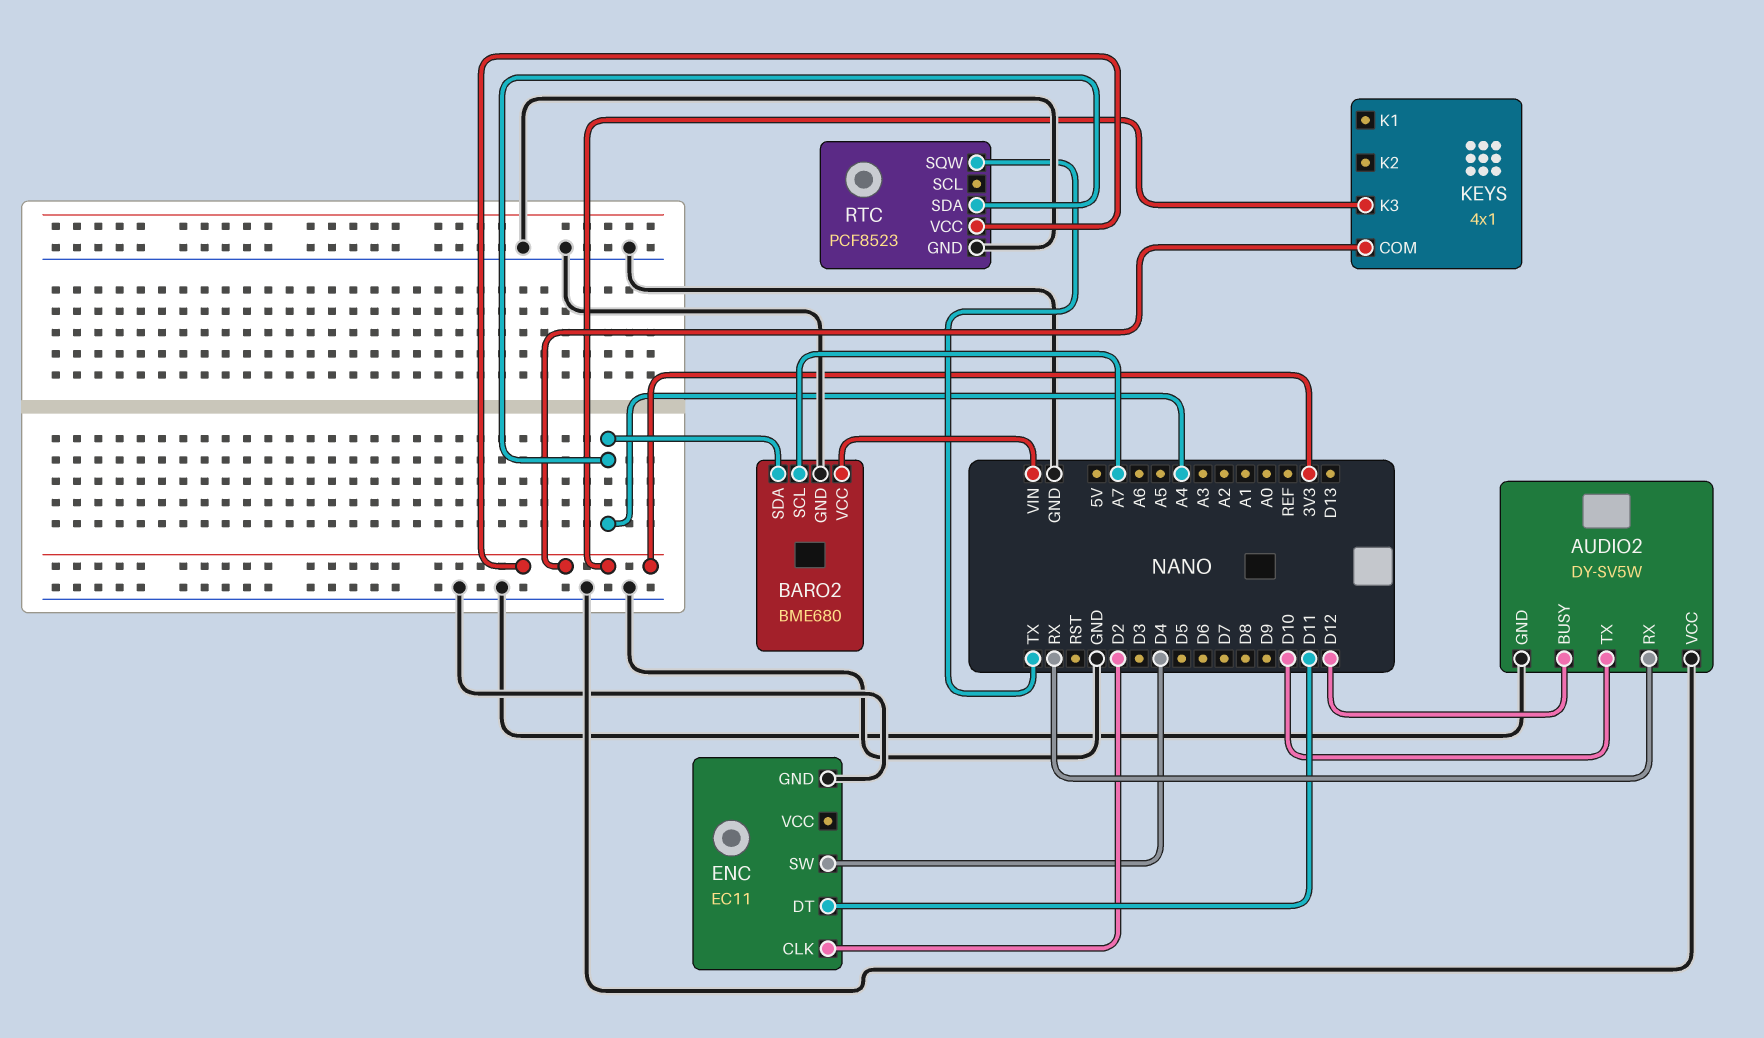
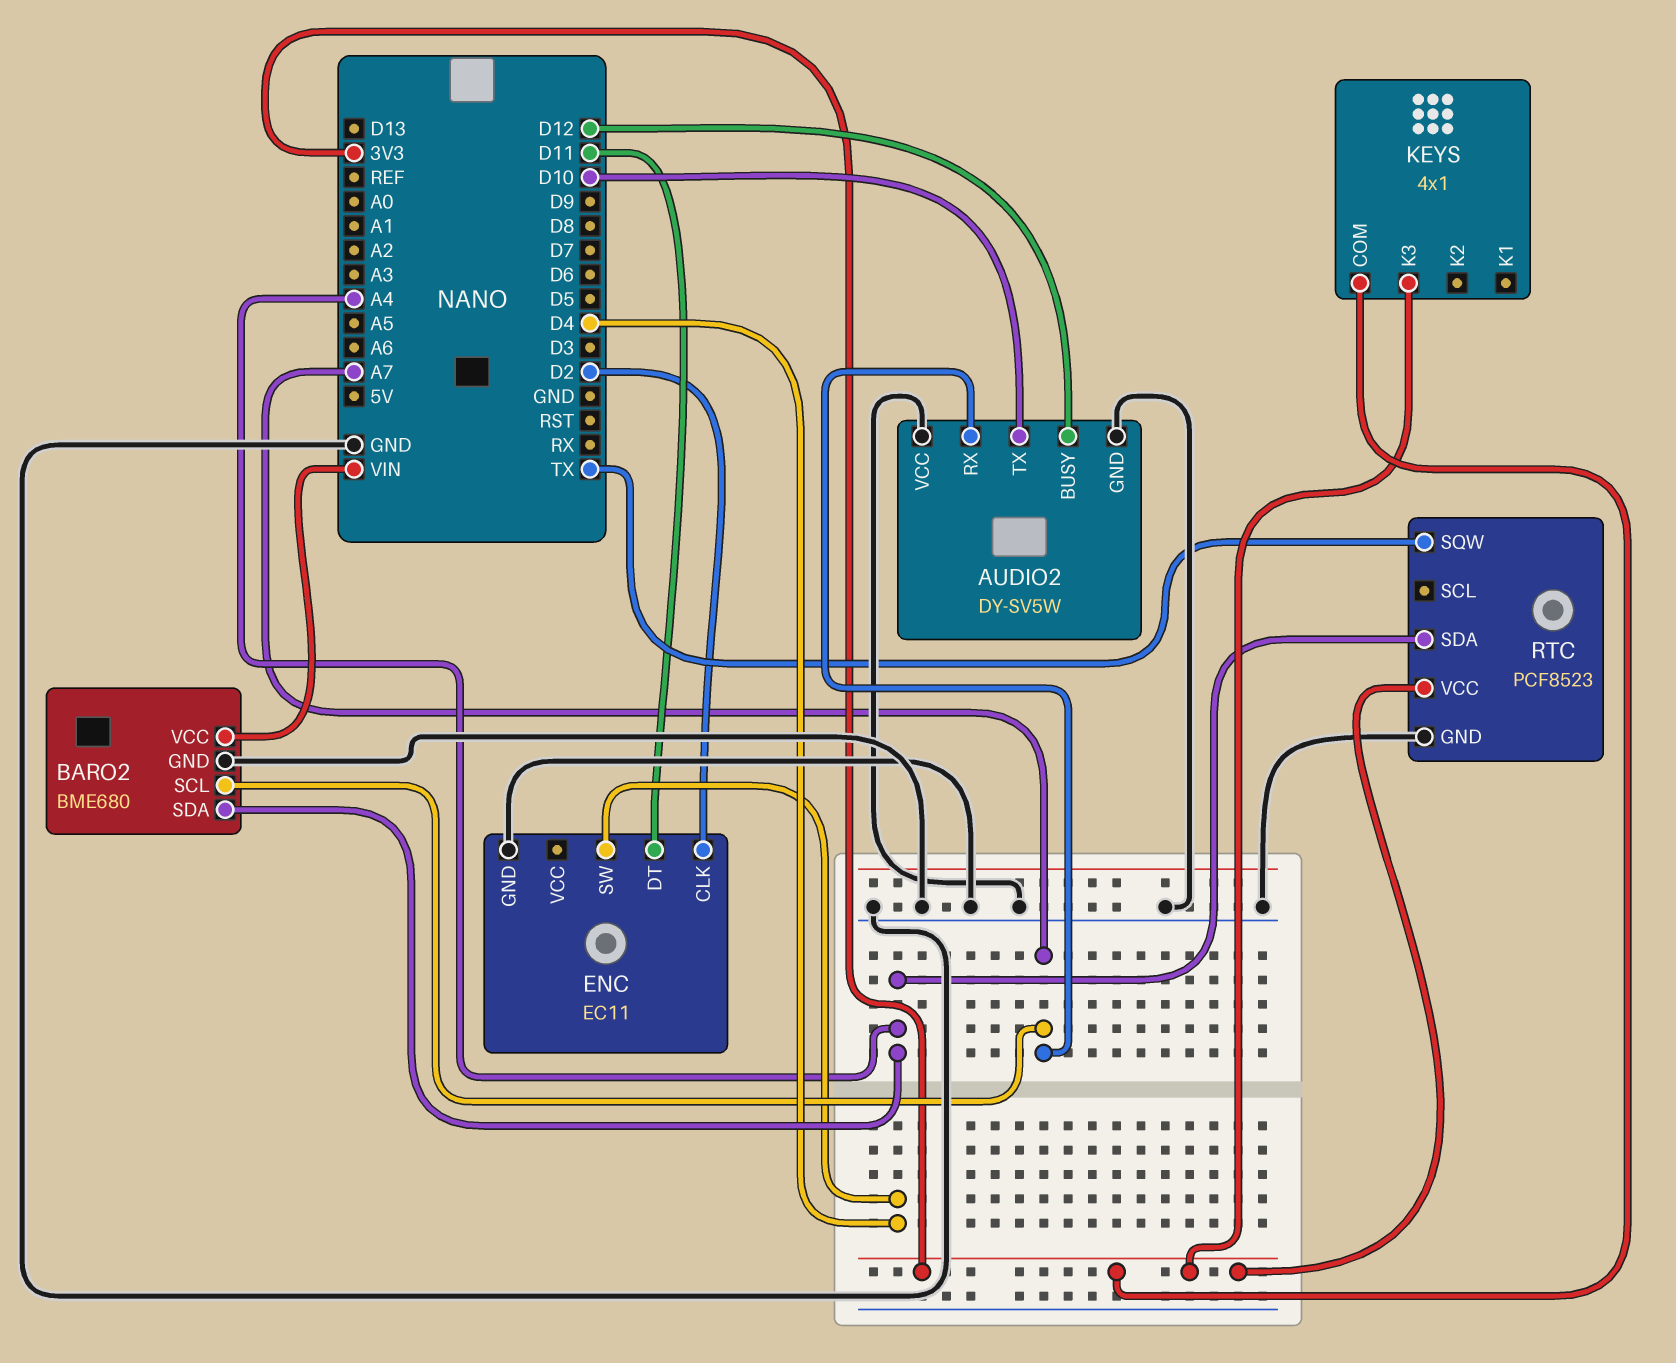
AUDIO2 pin RX: RX -> A7

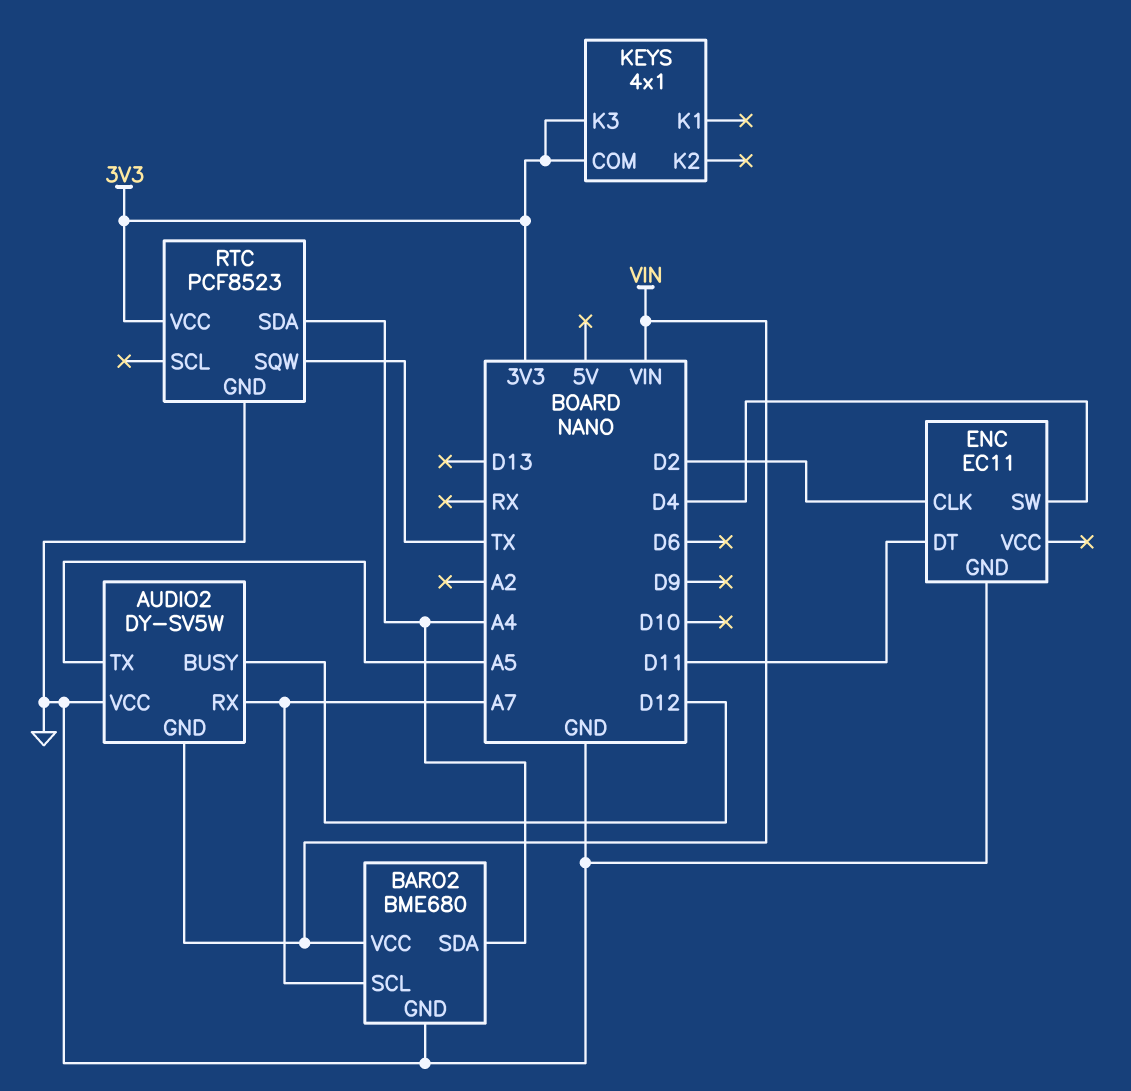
AUDIO2 pin GND: GND -> VIN
AUDIO2 pin TX: D10 -> A5

